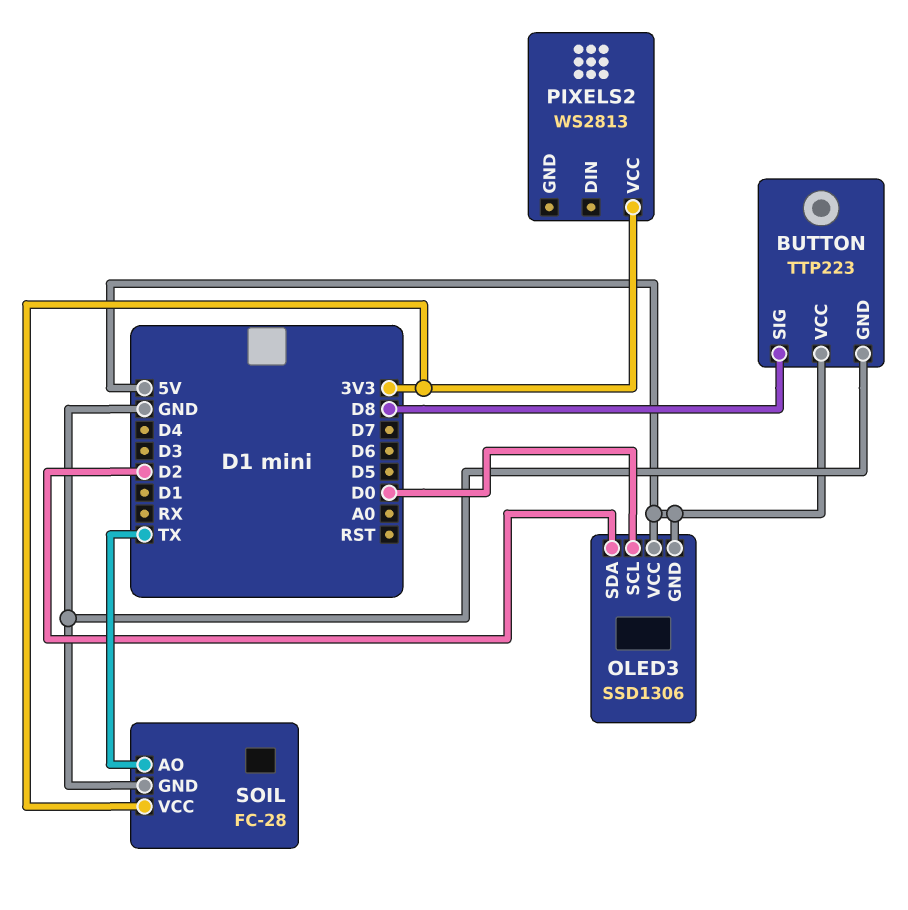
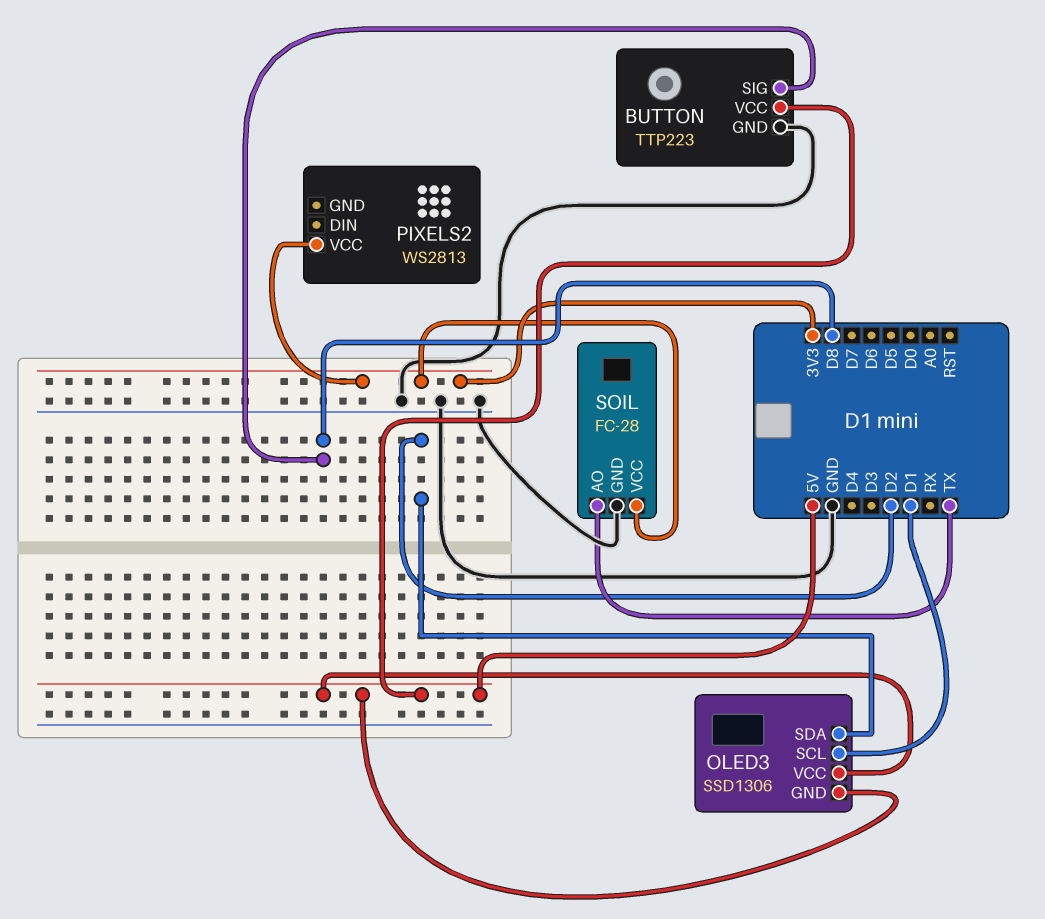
OLED3 pin SCL: D0 -> D1

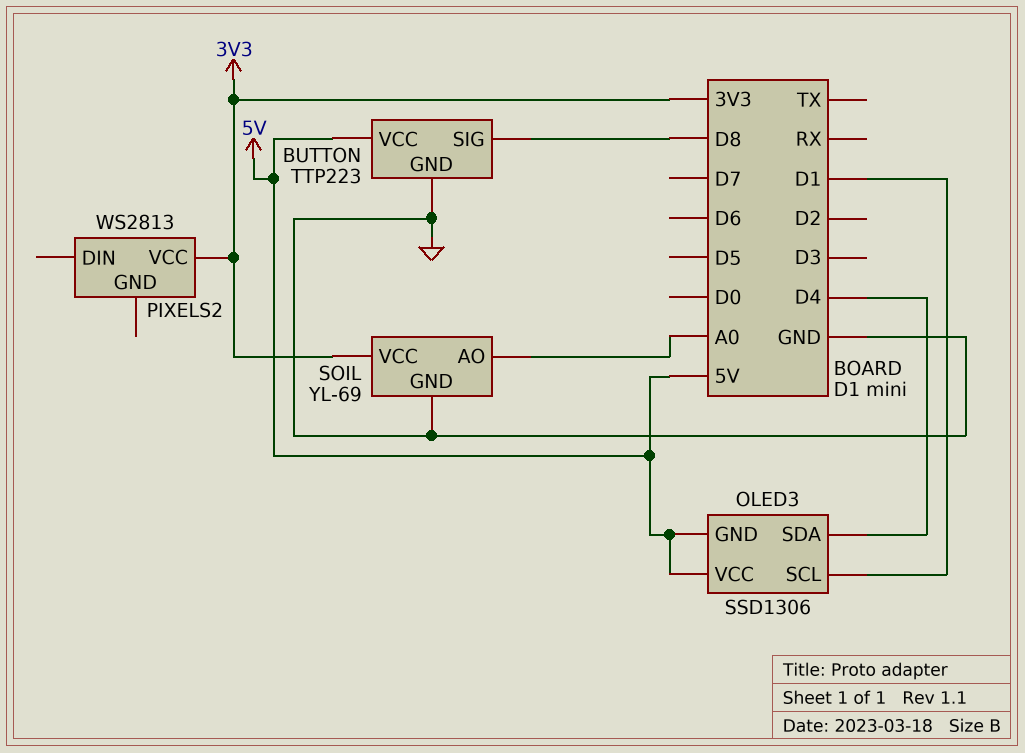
OLED3 pin SDA: D2 -> D4
SOIL: FC-28 -> YL-69
SOIL pin AO: TX -> A0

